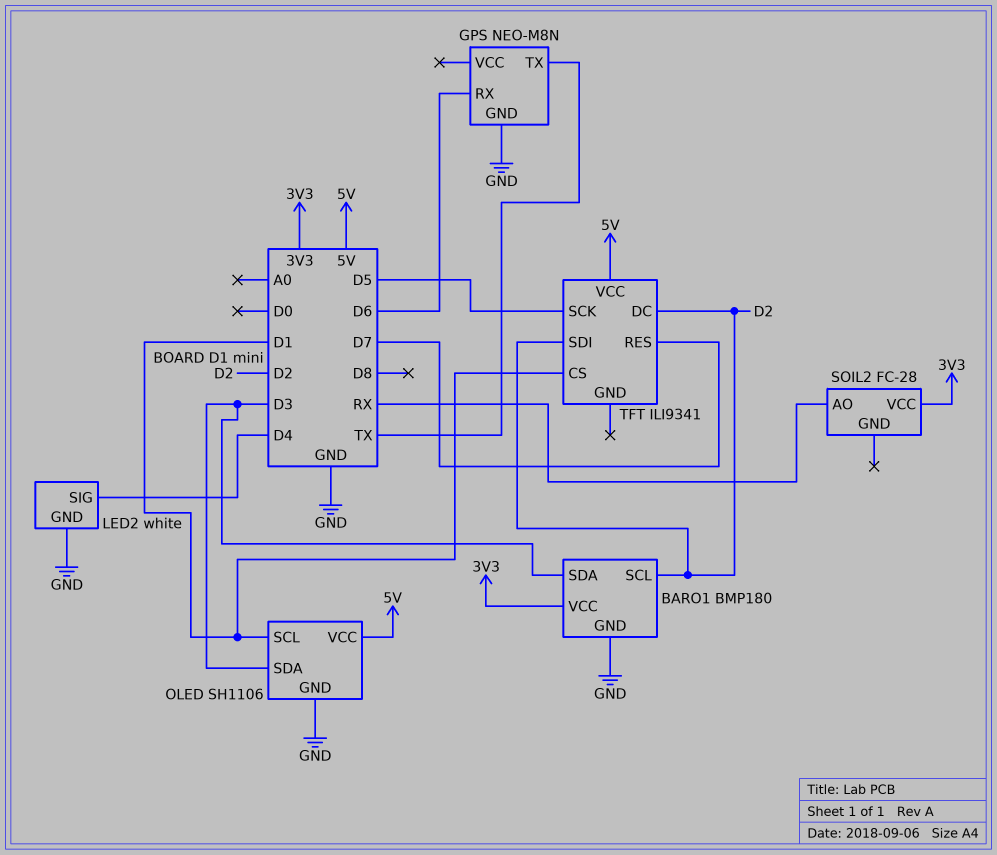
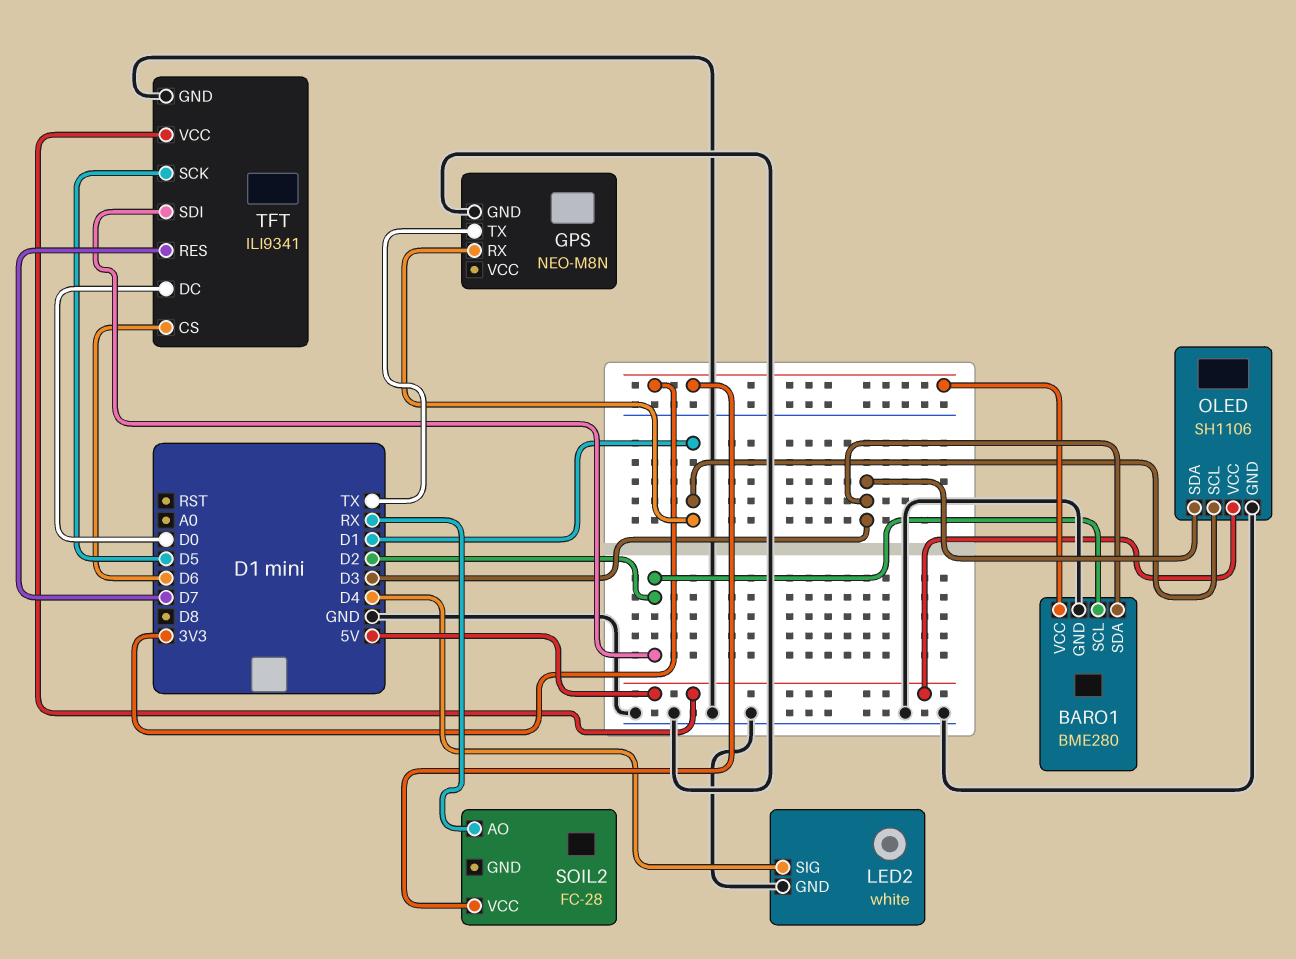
BARO1: BMP180 -> BME280
GPS pin RX: D6 -> D1
TFT pin CS: D1 -> D6
TFT pin DC: D2 -> D0
TFT pin GND: none -> GND

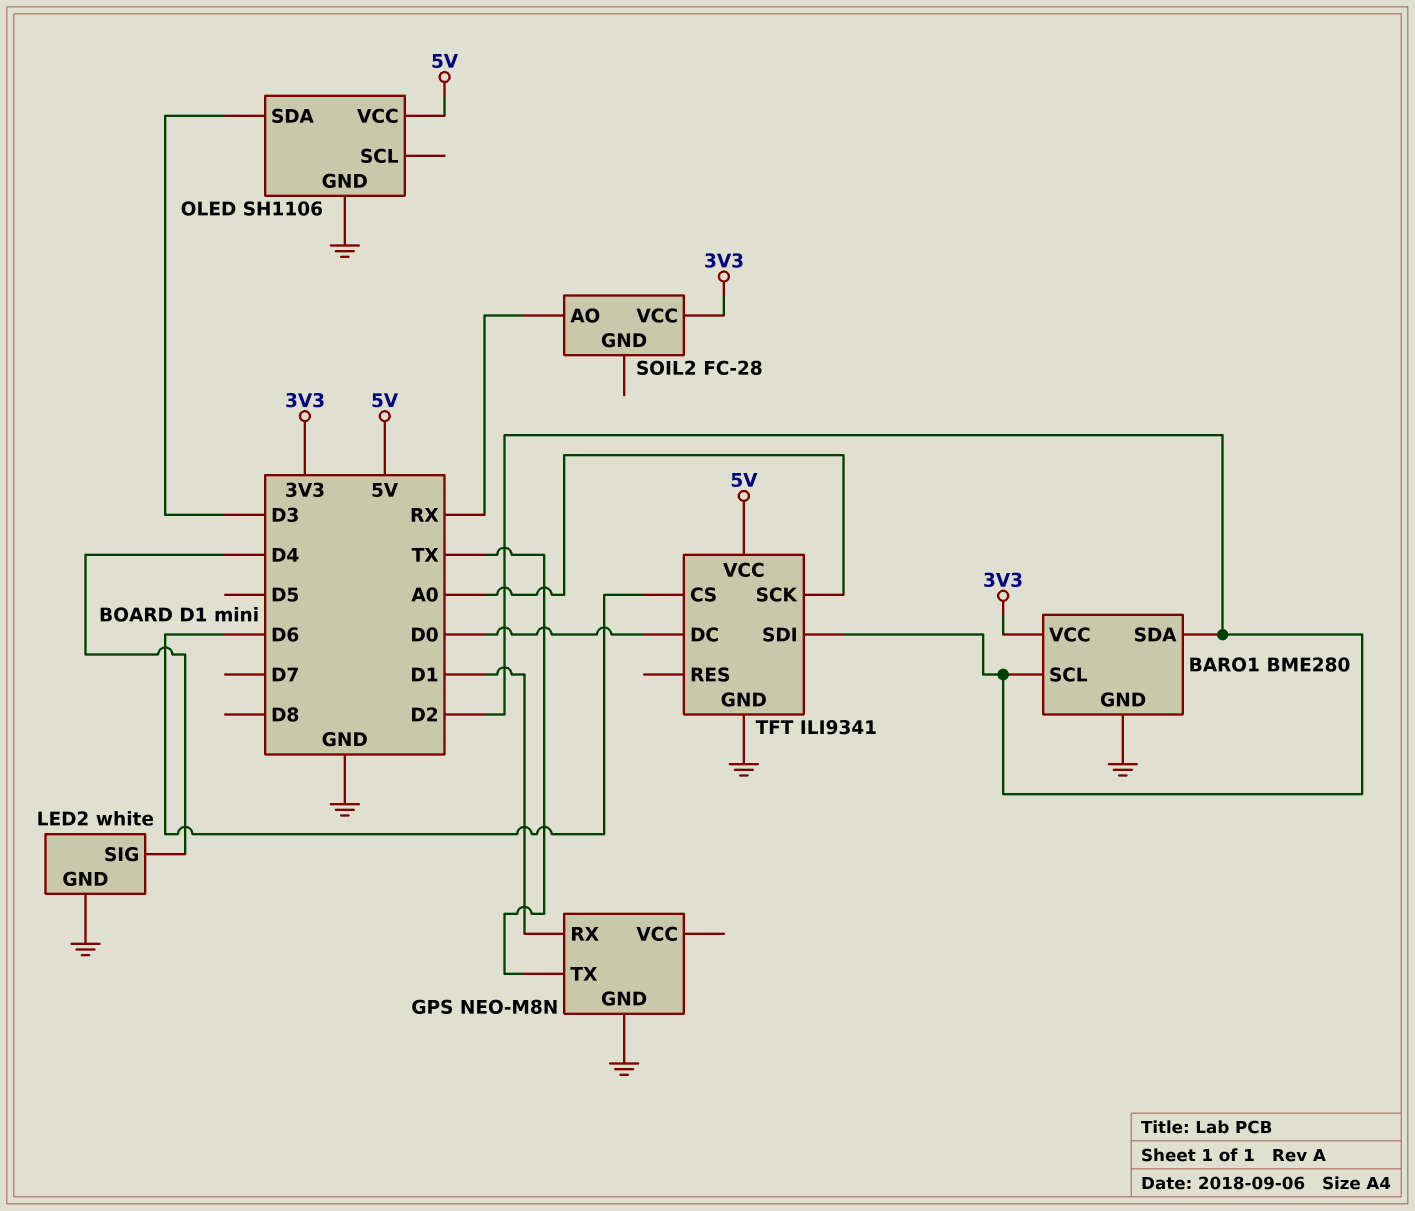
BARO1 pin SDA: D3 -> D2
OLED pin SCL: D1 -> none
TFT pin RES: D7 -> none
TFT pin SCK: D5 -> A0

